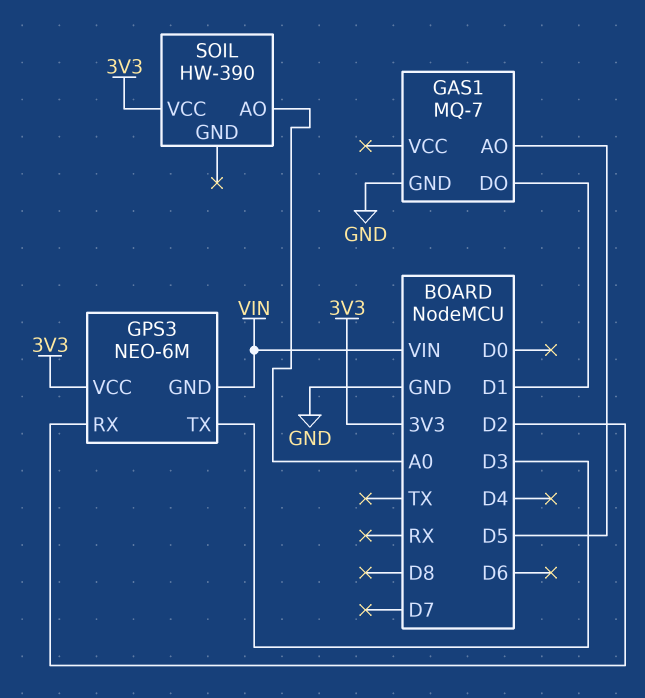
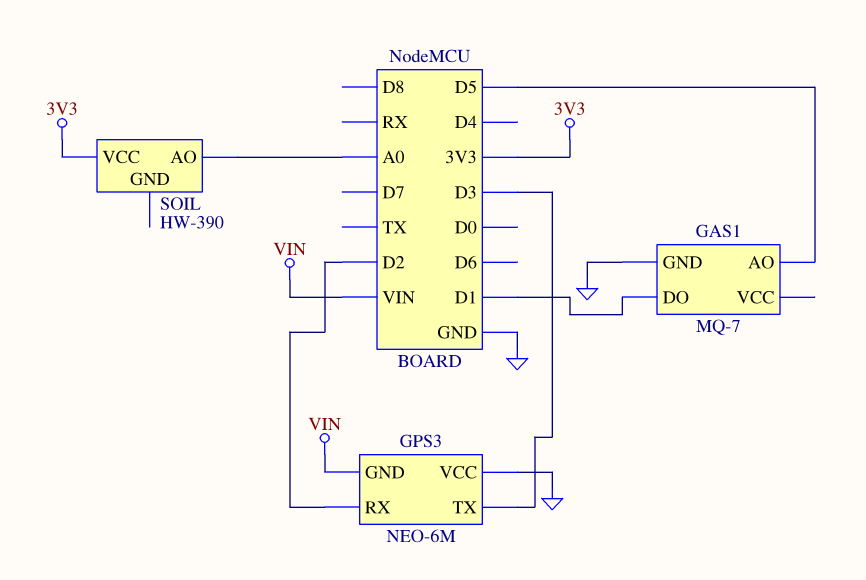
GPS3 pin VCC: 3V3 -> GND

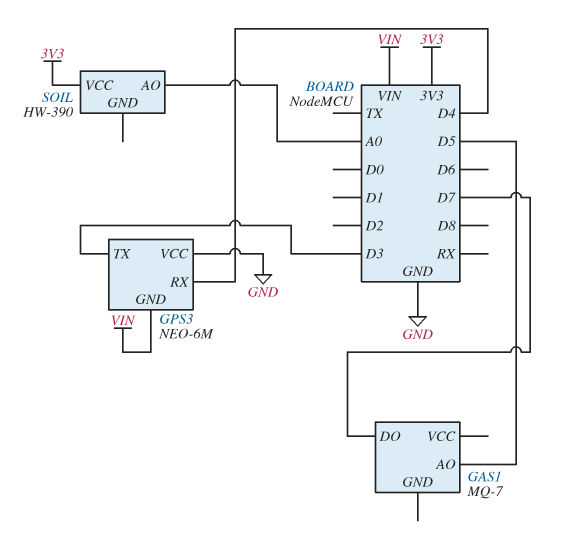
GAS1 pin DO: D1 -> D7
GAS1 pin GND: GND -> none
GPS3 pin RX: D2 -> D4

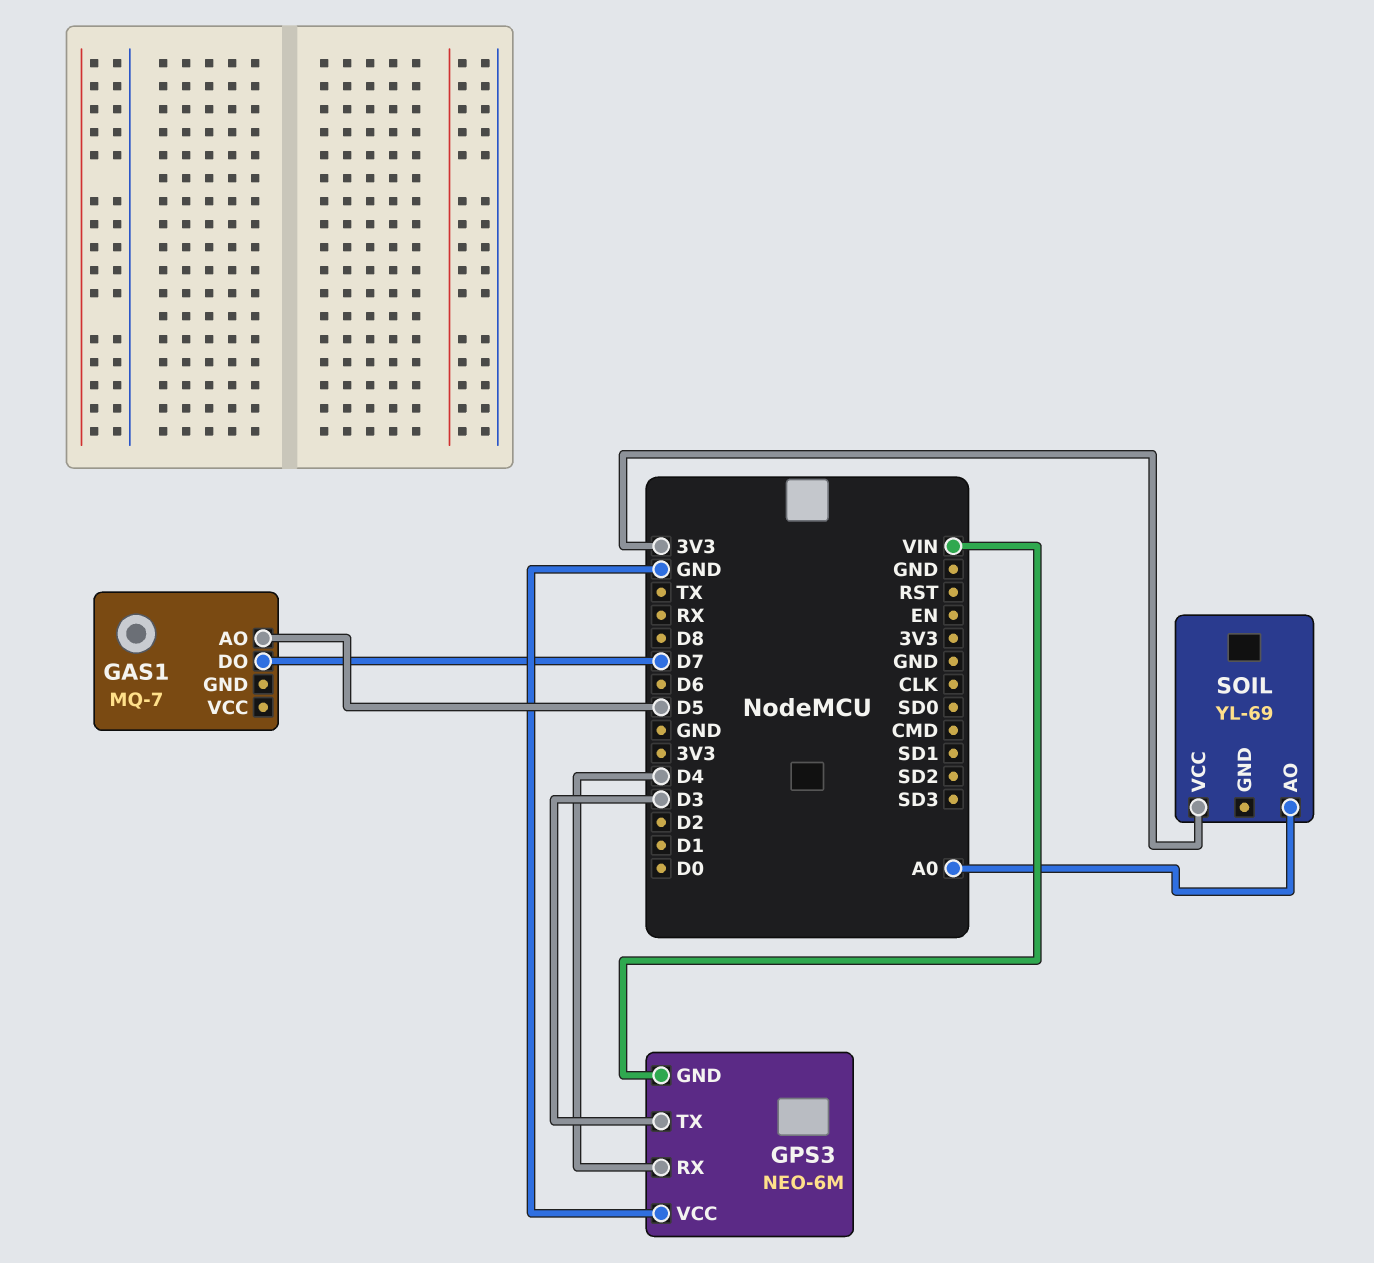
SOIL: HW-390 -> YL-69

